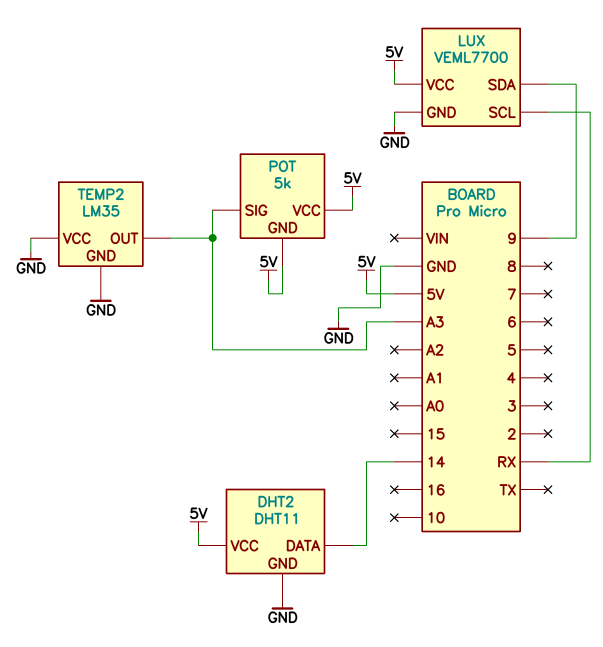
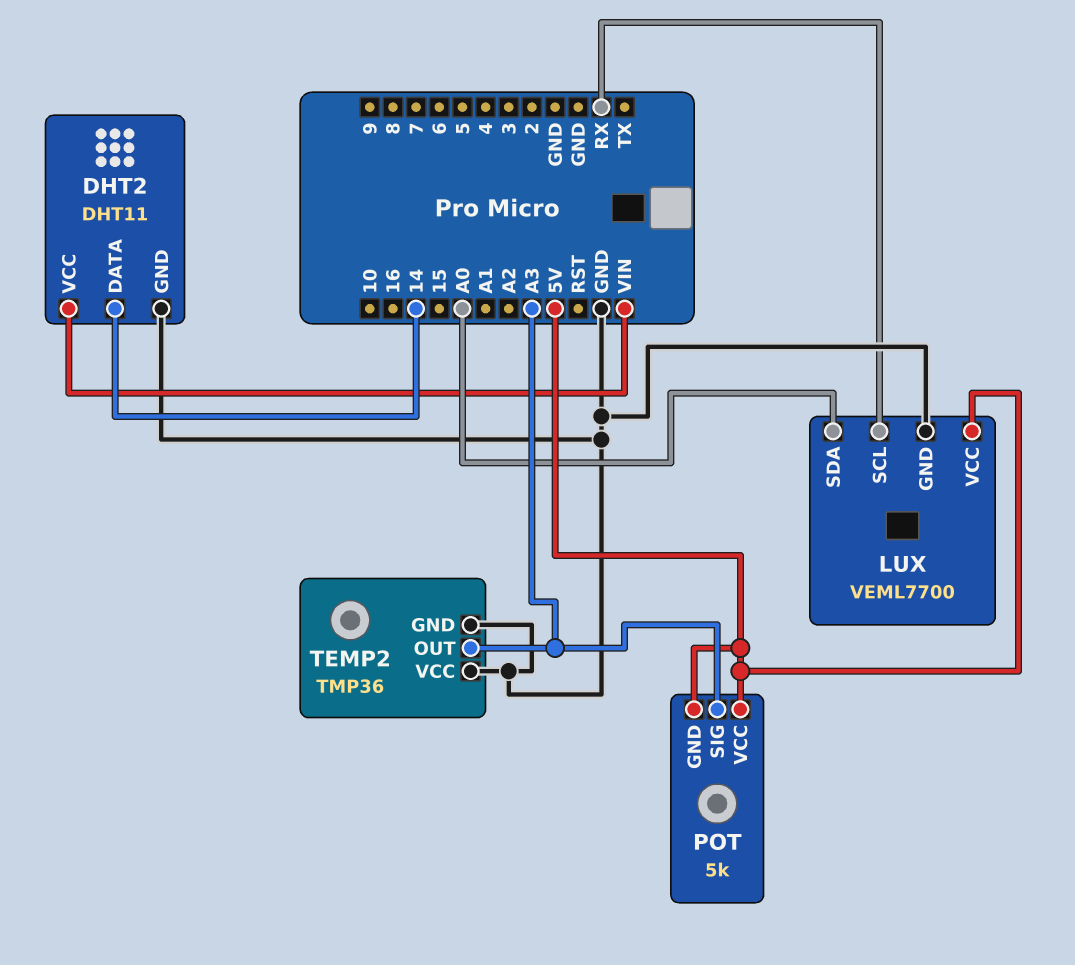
DHT2 pin VCC: 5V -> VIN
LUX pin SDA: 9 -> A0
TEMP2: LM35 -> TMP36

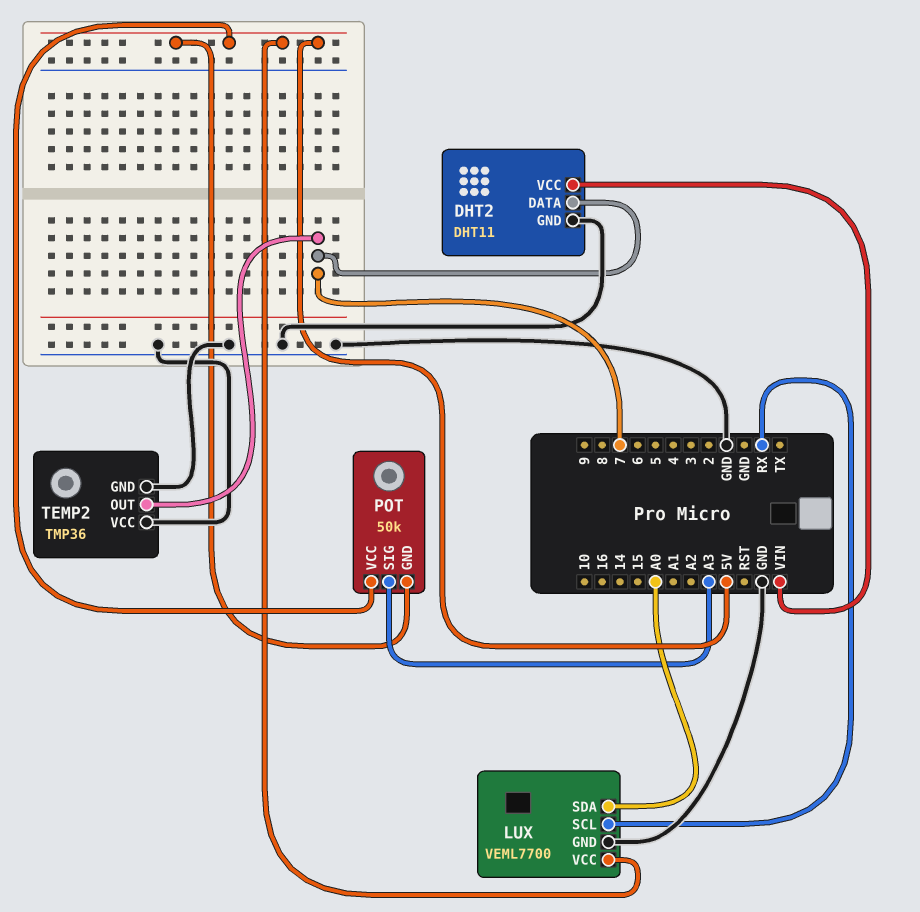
DHT2 pin DATA: 14 -> 7
POT: 5k -> 50k
TEMP2 pin OUT: A3 -> 7

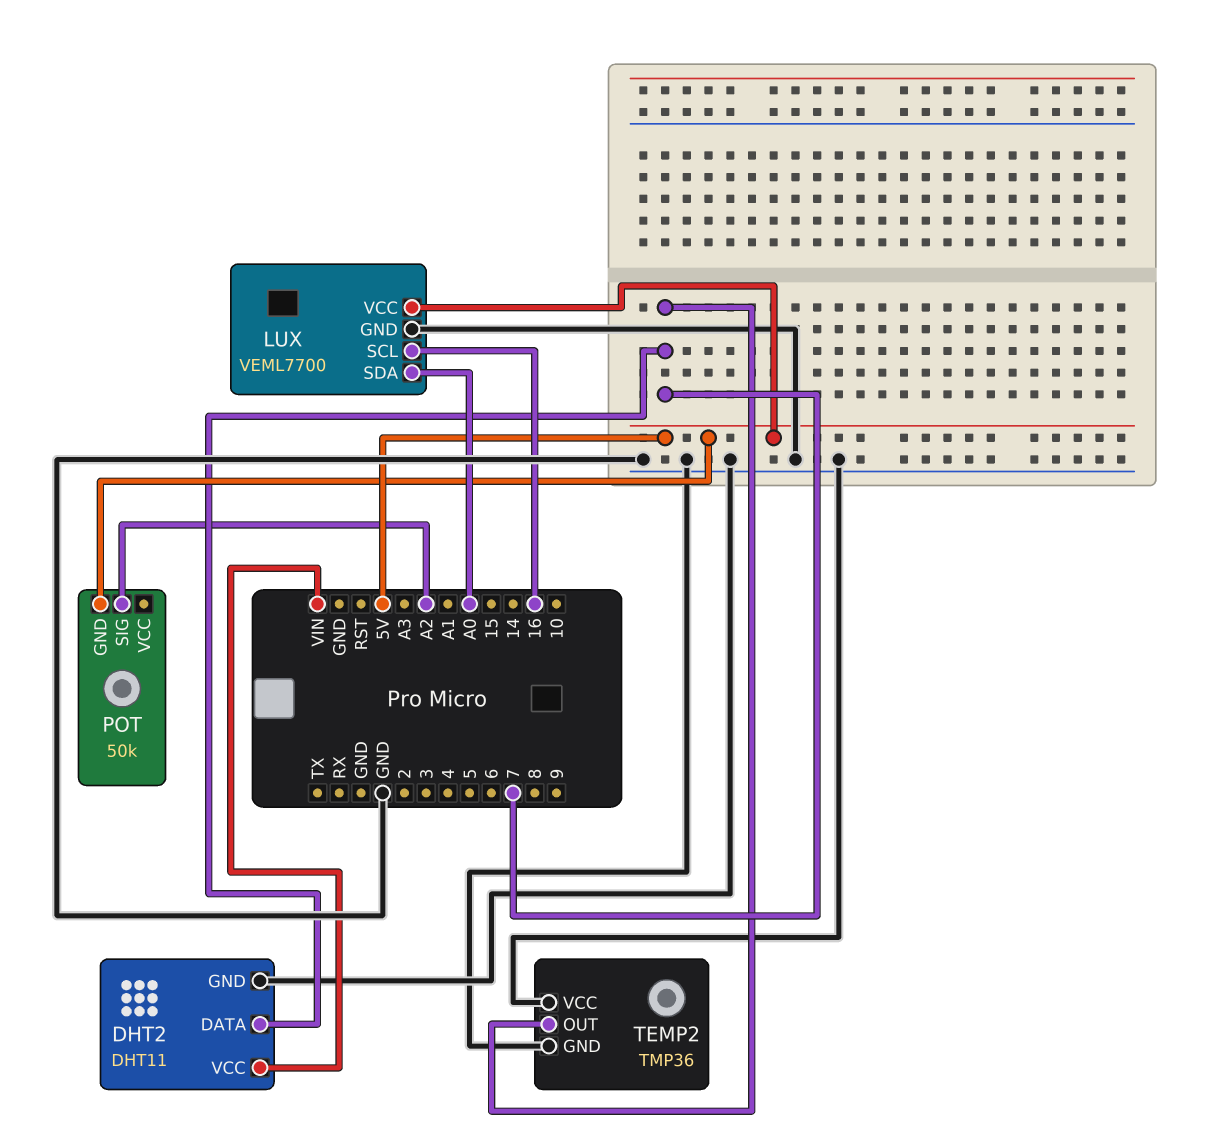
LUX pin SCL: RX -> 16
POT pin SIG: A3 -> A2
POT pin VCC: 5V -> none

